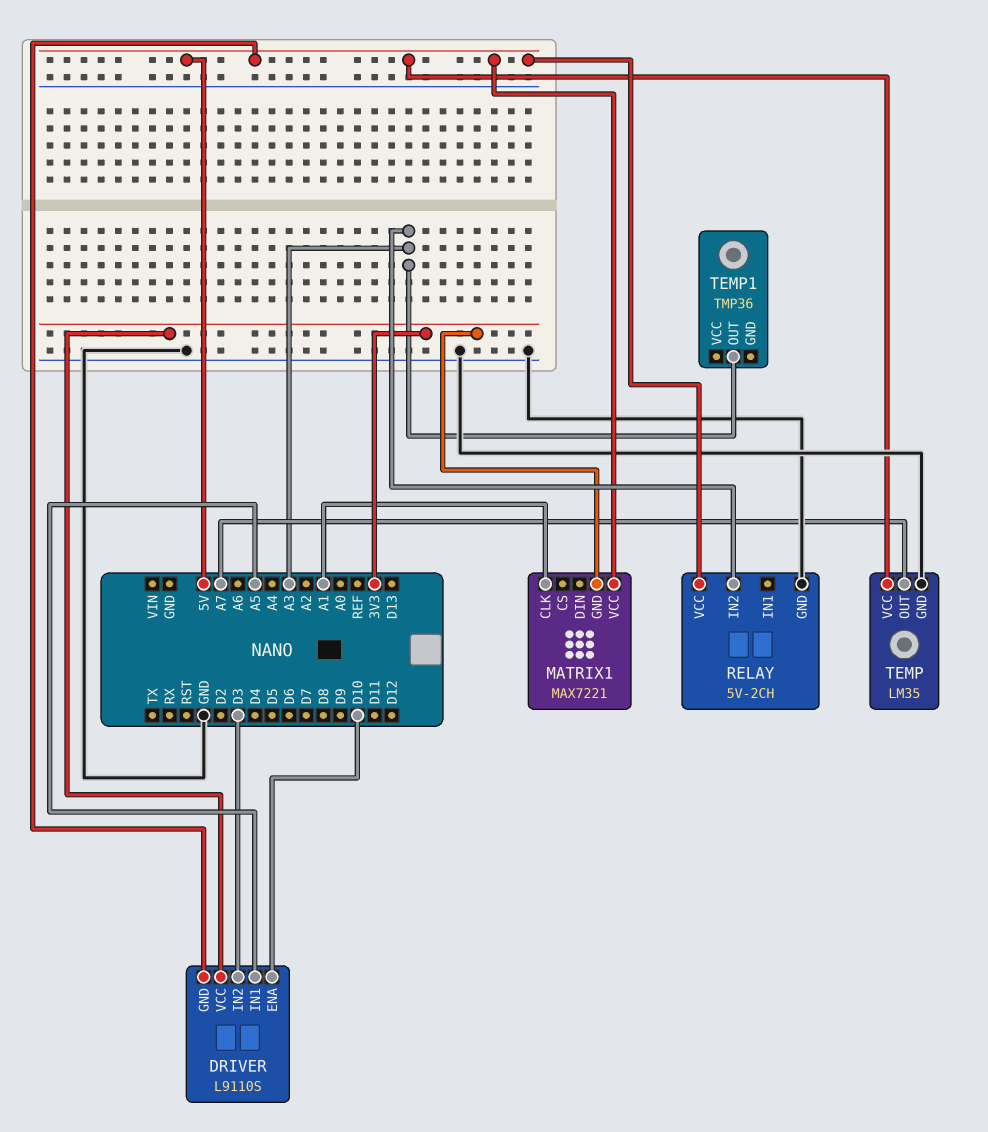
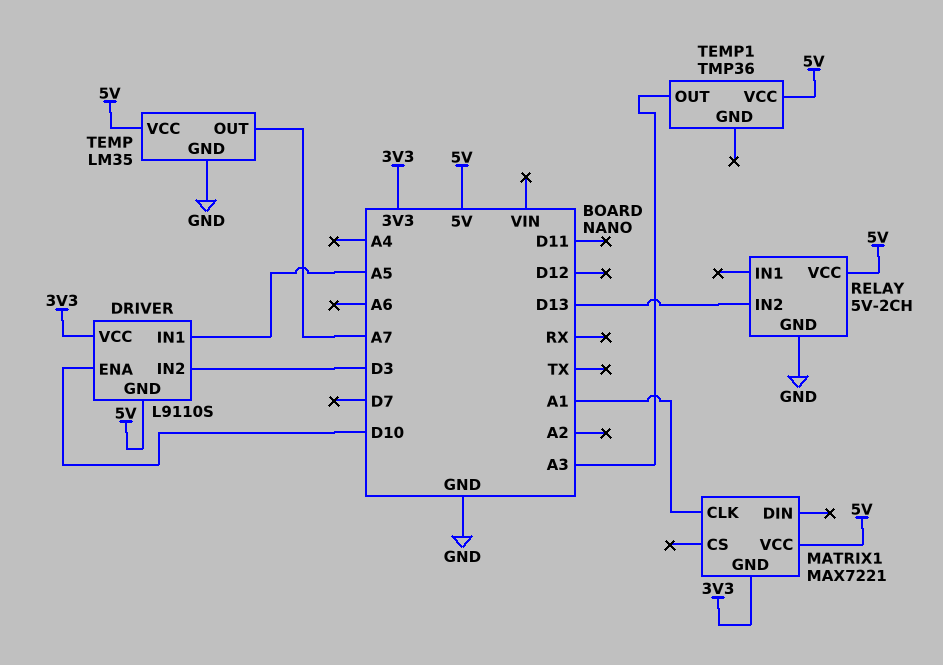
RELAY pin IN2: A3 -> D13
TEMP1 pin VCC: none -> 5V

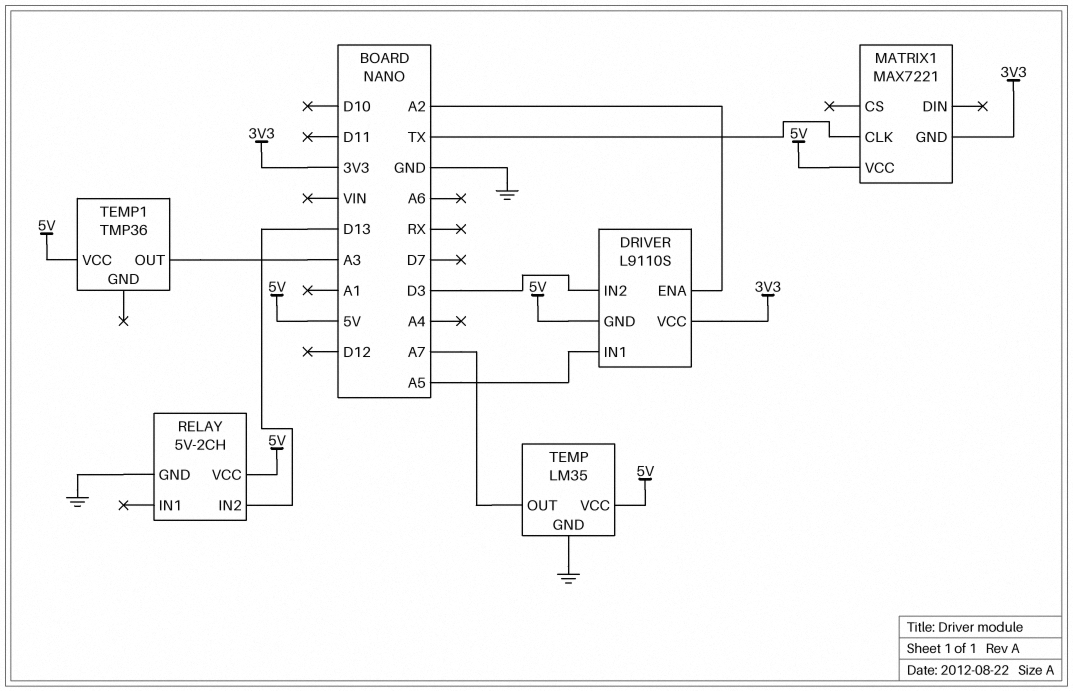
DRIVER pin ENA: D10 -> A2
MATRIX1 pin CLK: A1 -> TX

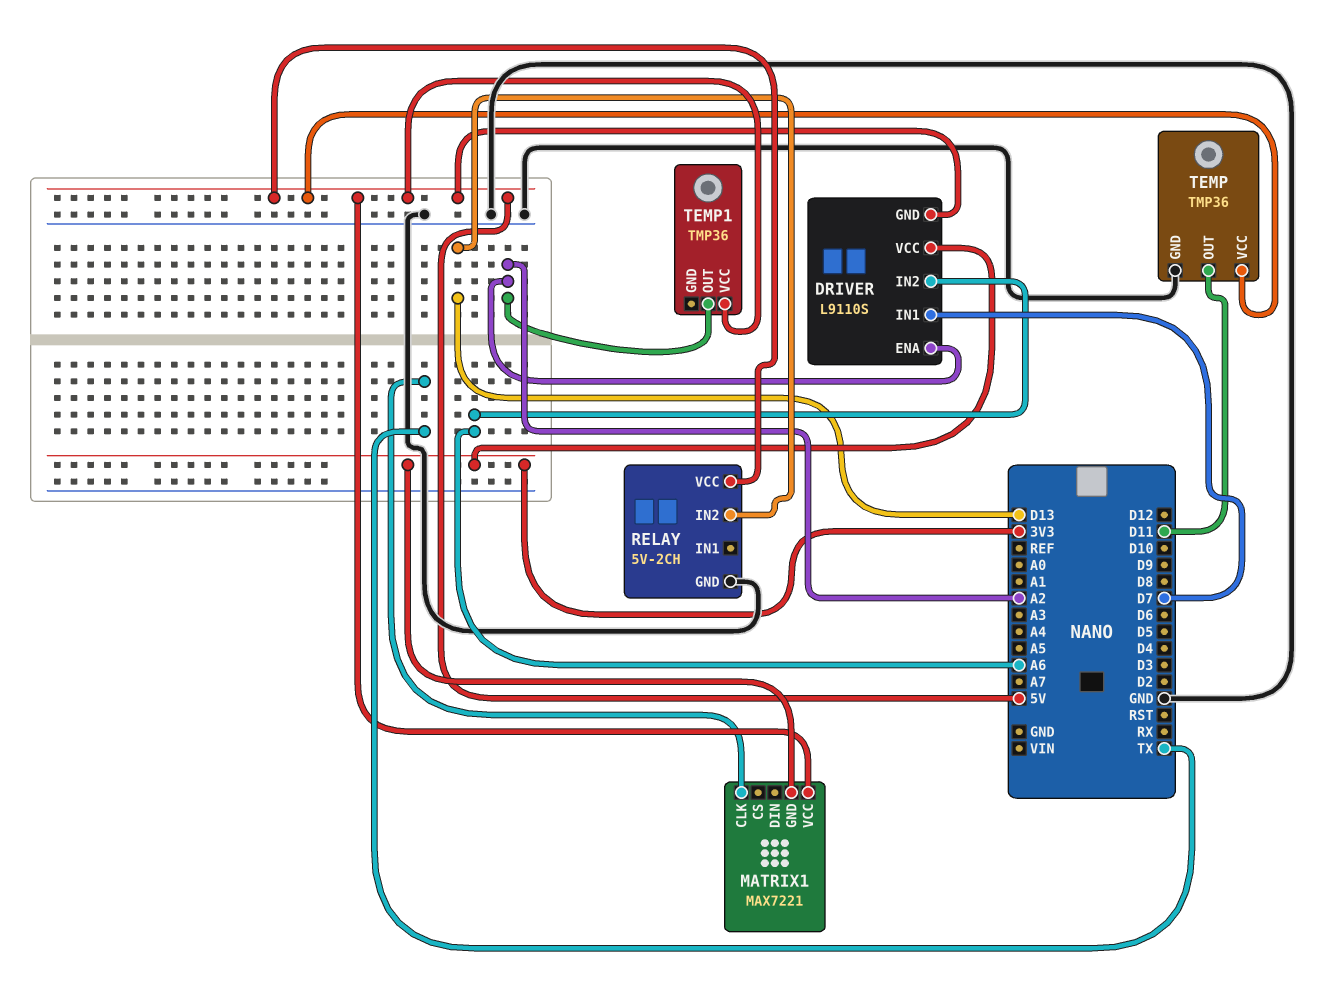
DRIVER pin IN1: A5 -> D7
DRIVER pin IN2: D3 -> A6
TEMP: LM35 -> TMP36
TEMP pin OUT: A7 -> D11
TEMP1 pin OUT: A3 -> A2

